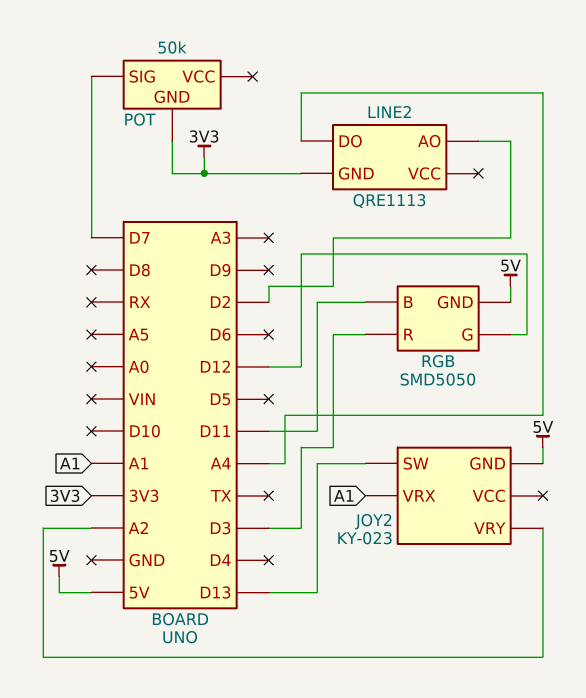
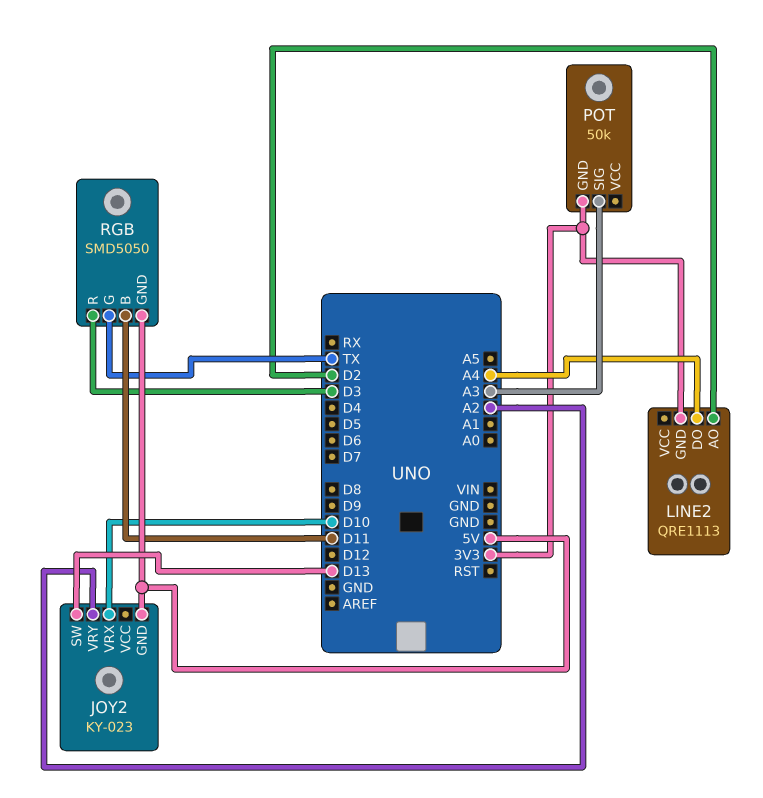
JOY2 pin VRX: A1 -> D10
POT pin SIG: D7 -> A3
RGB pin G: D12 -> TX

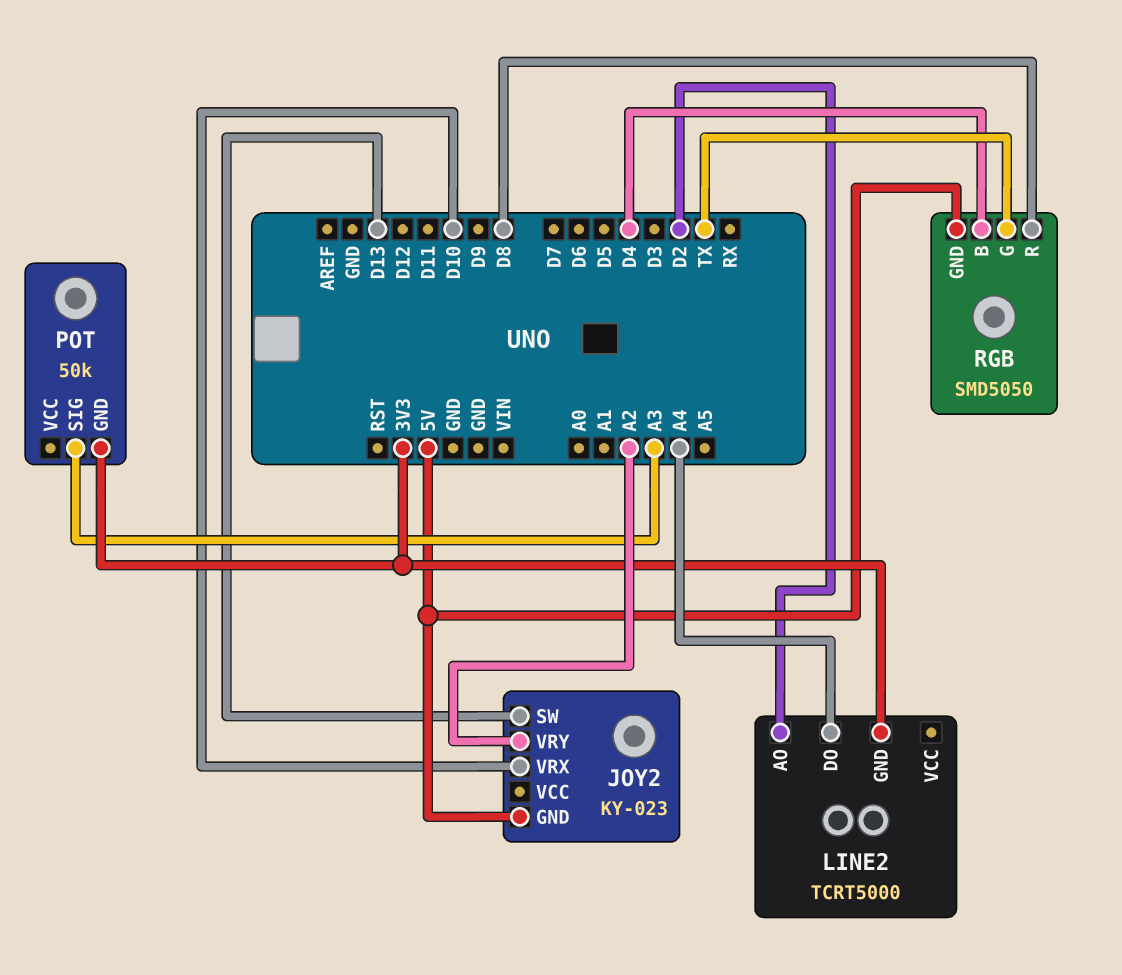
LINE2: QRE1113 -> TCRT5000
RGB pin B: D11 -> D4
RGB pin R: D3 -> D8

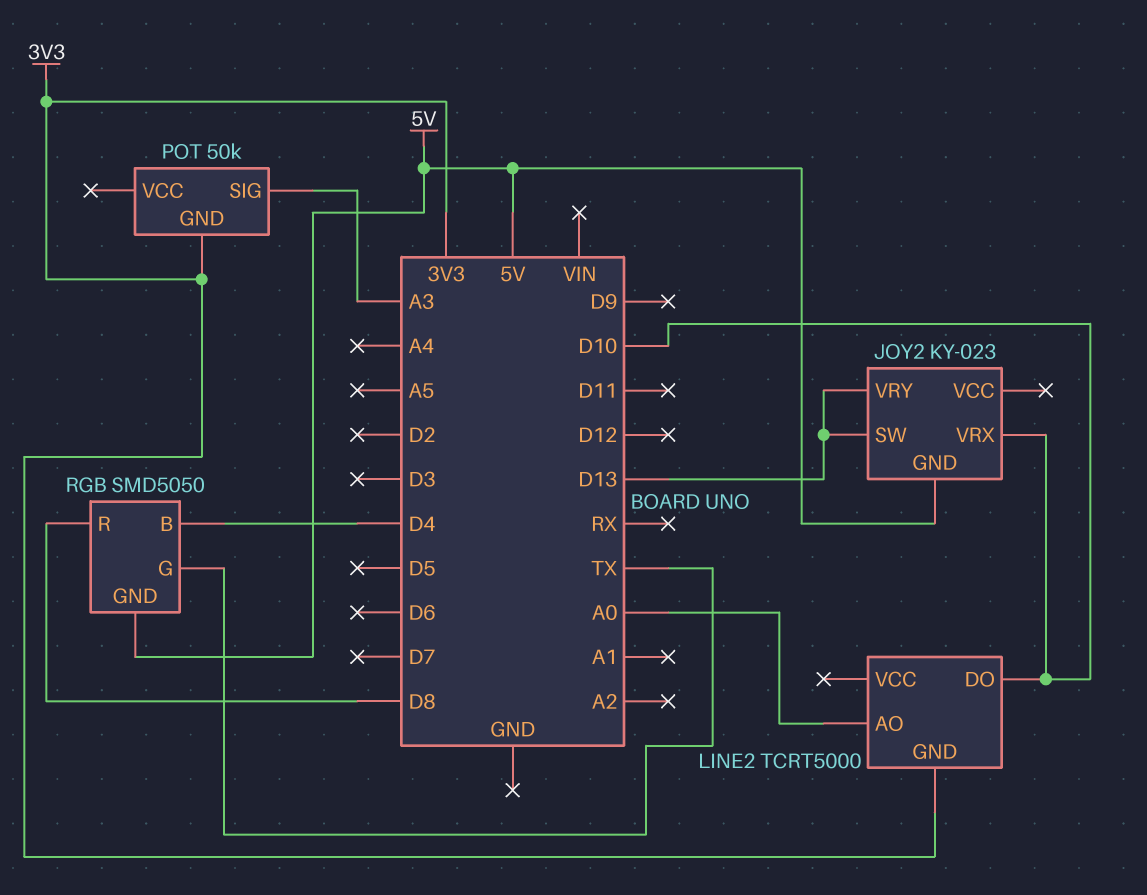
JOY2 pin VRY: A2 -> D13
LINE2 pin AO: D2 -> A0
LINE2 pin DO: A4 -> D10

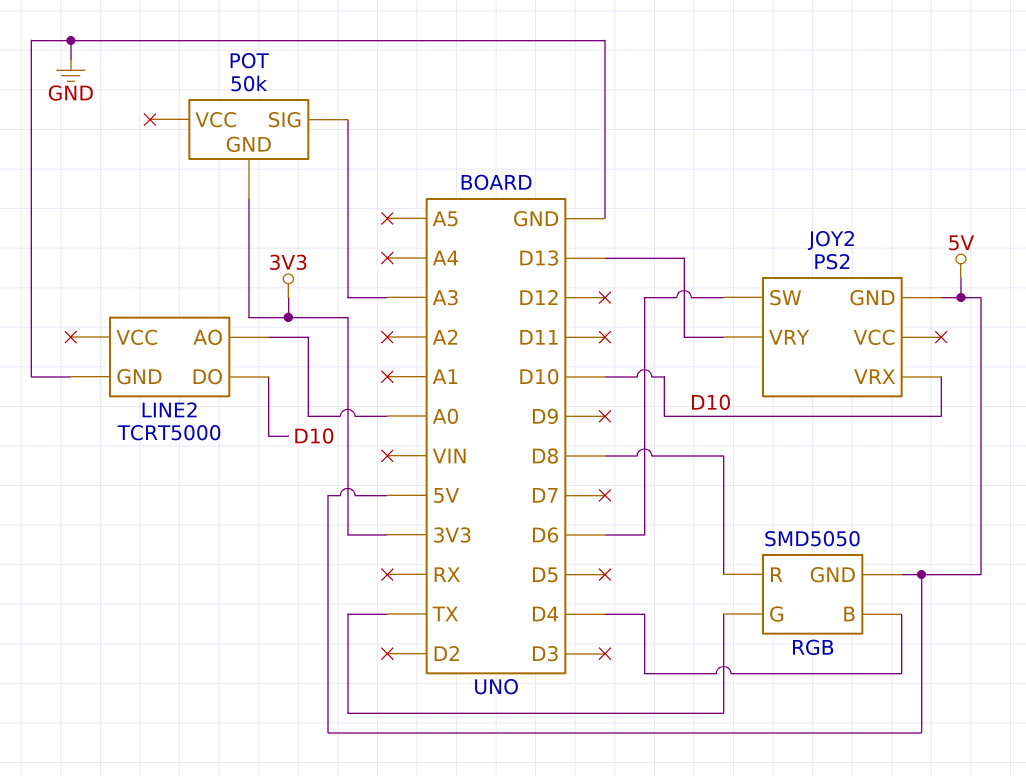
JOY2: KY-023 -> PS2
JOY2 pin SW: D13 -> D6
LINE2 pin GND: 3V3 -> GND

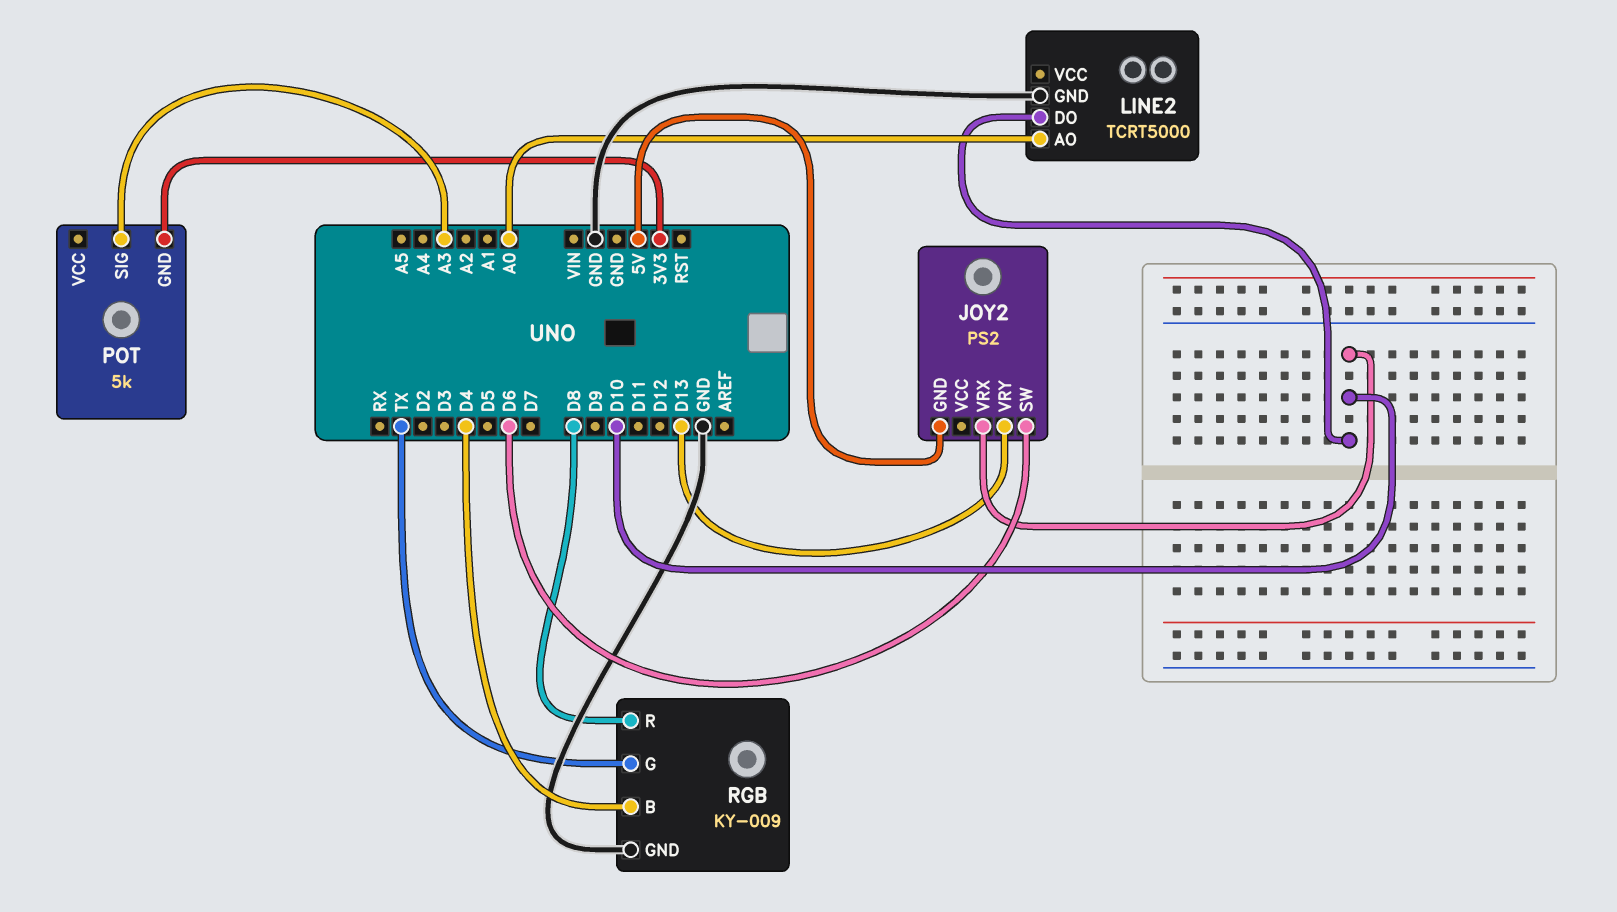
POT: 50k -> 5k
RGB: SMD5050 -> KY-009
RGB pin GND: 5V -> GND

